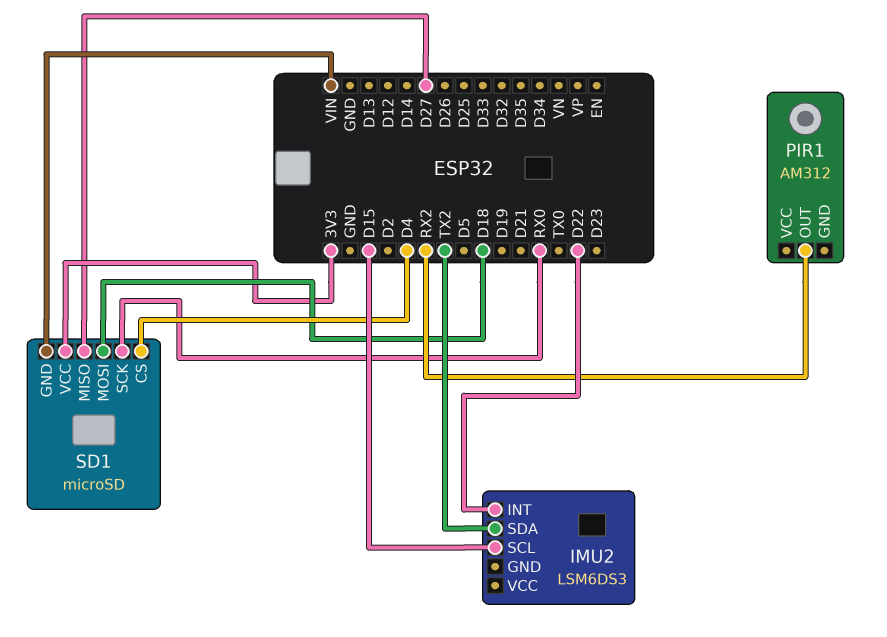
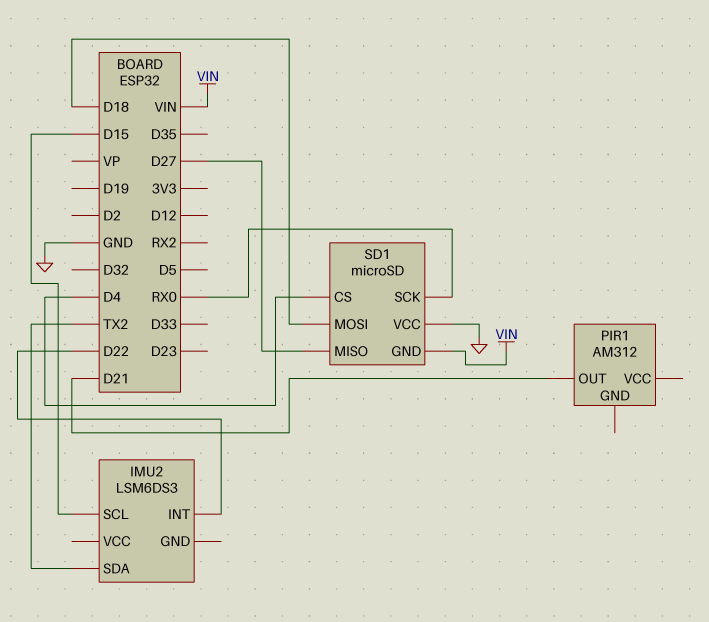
PIR1 pin OUT: RX2 -> D21
SD1 pin VCC: 3V3 -> GND

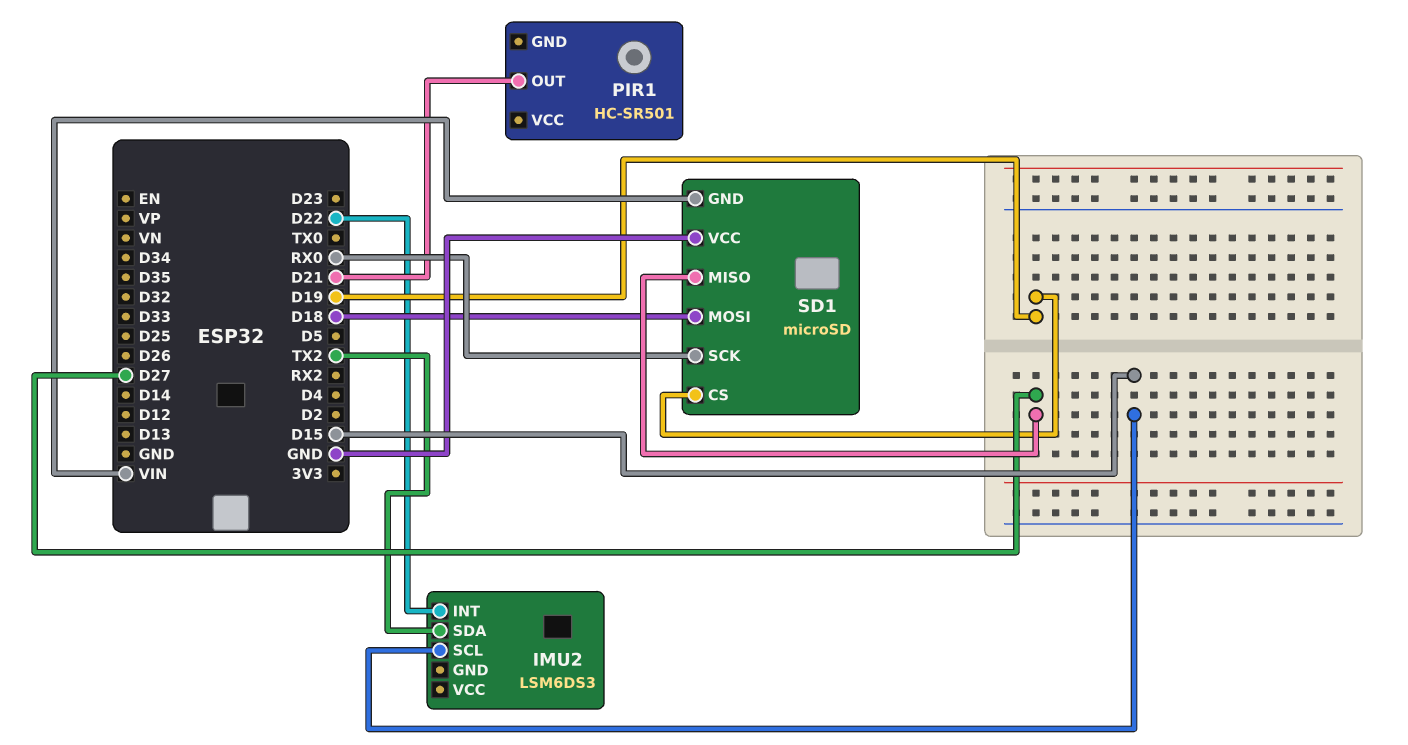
PIR1: AM312 -> HC-SR501
SD1 pin CS: D4 -> D19

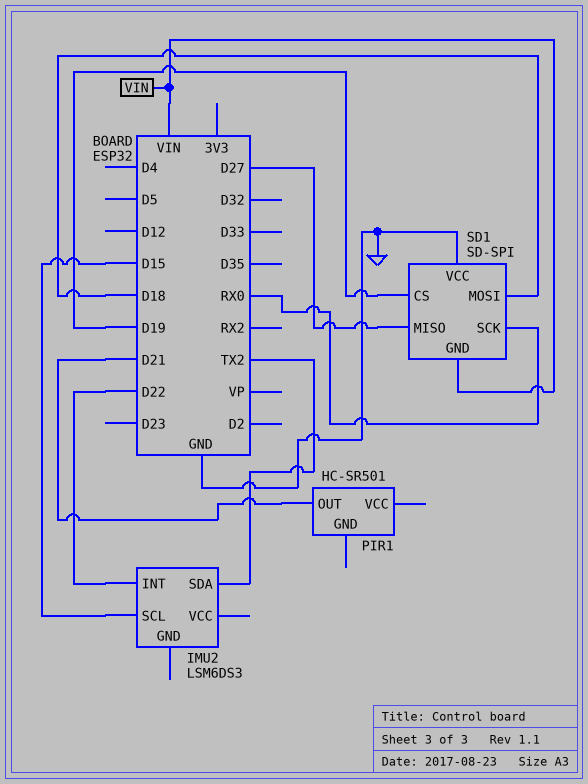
SD1: microSD -> SD-SPI

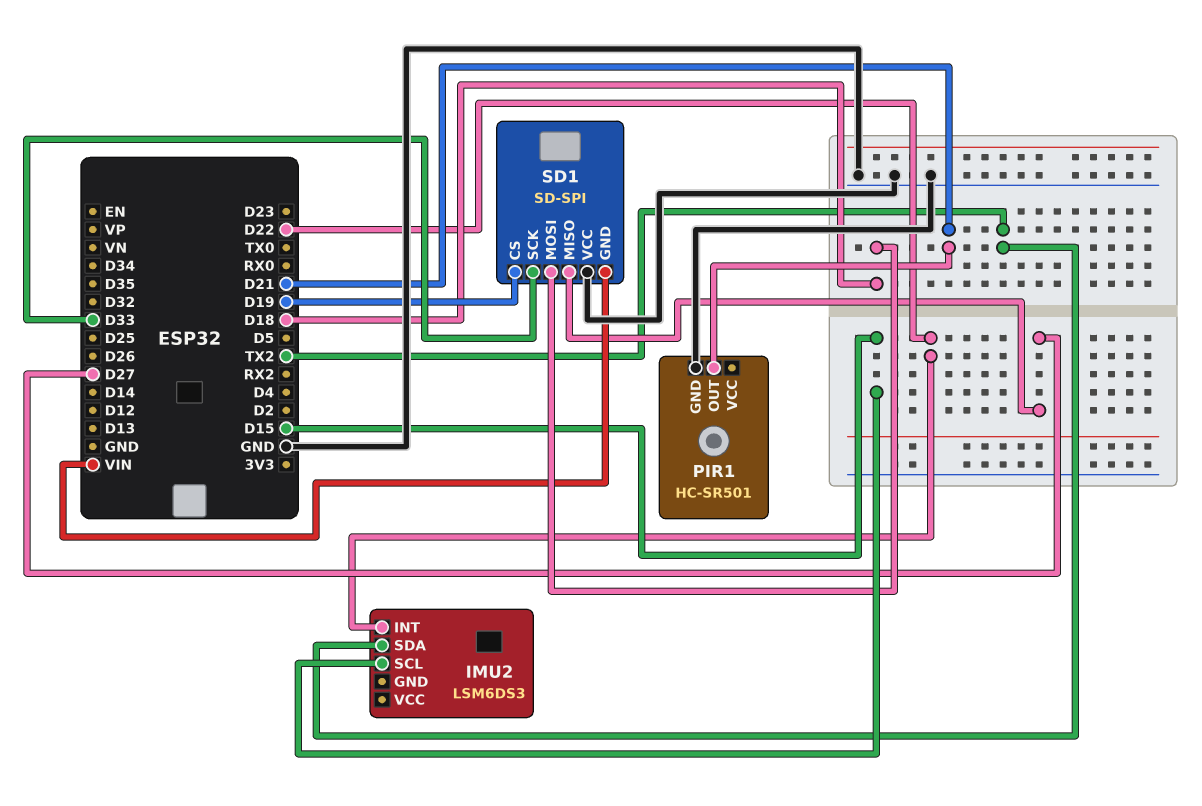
PIR1 pin GND: none -> GND
SD1 pin SCK: RX0 -> D33

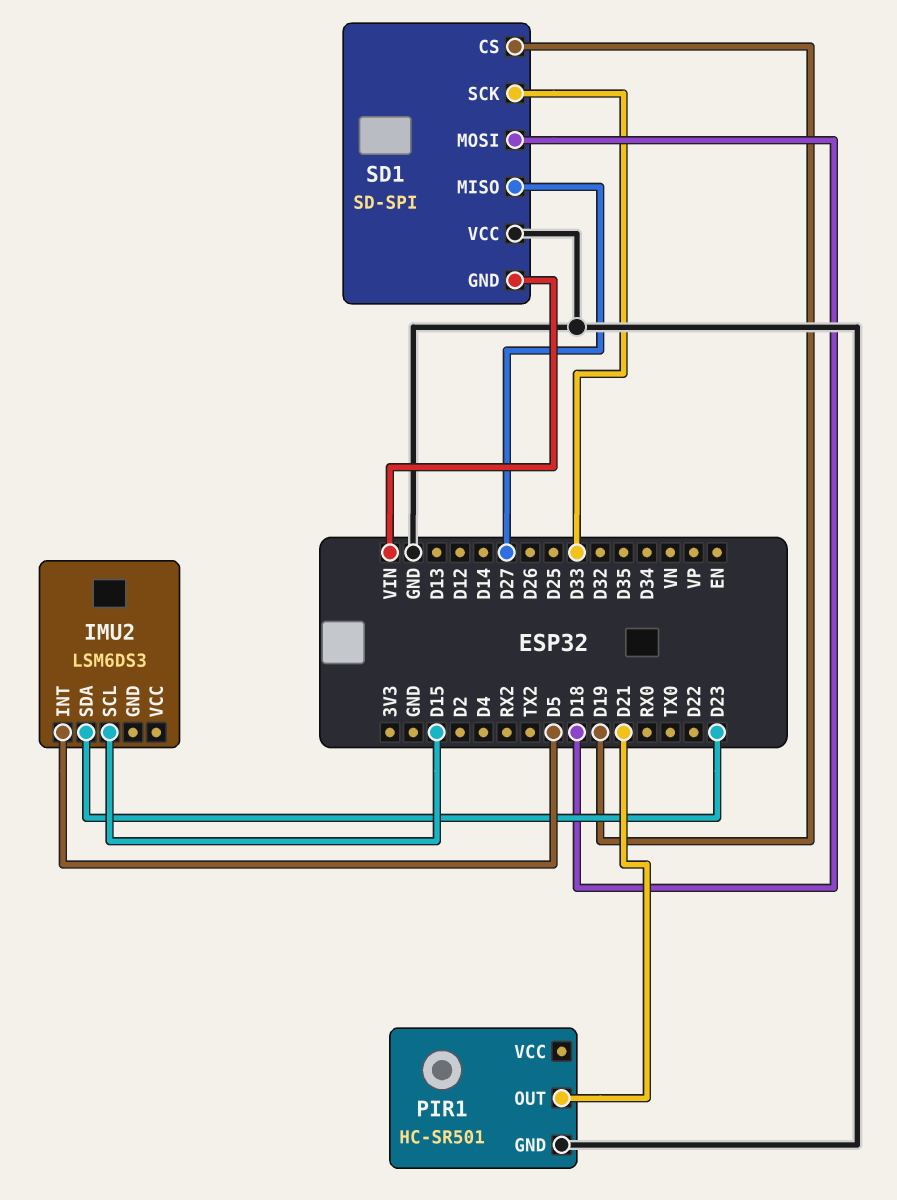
IMU2 pin INT: D22 -> D5
IMU2 pin SDA: TX2 -> D23

